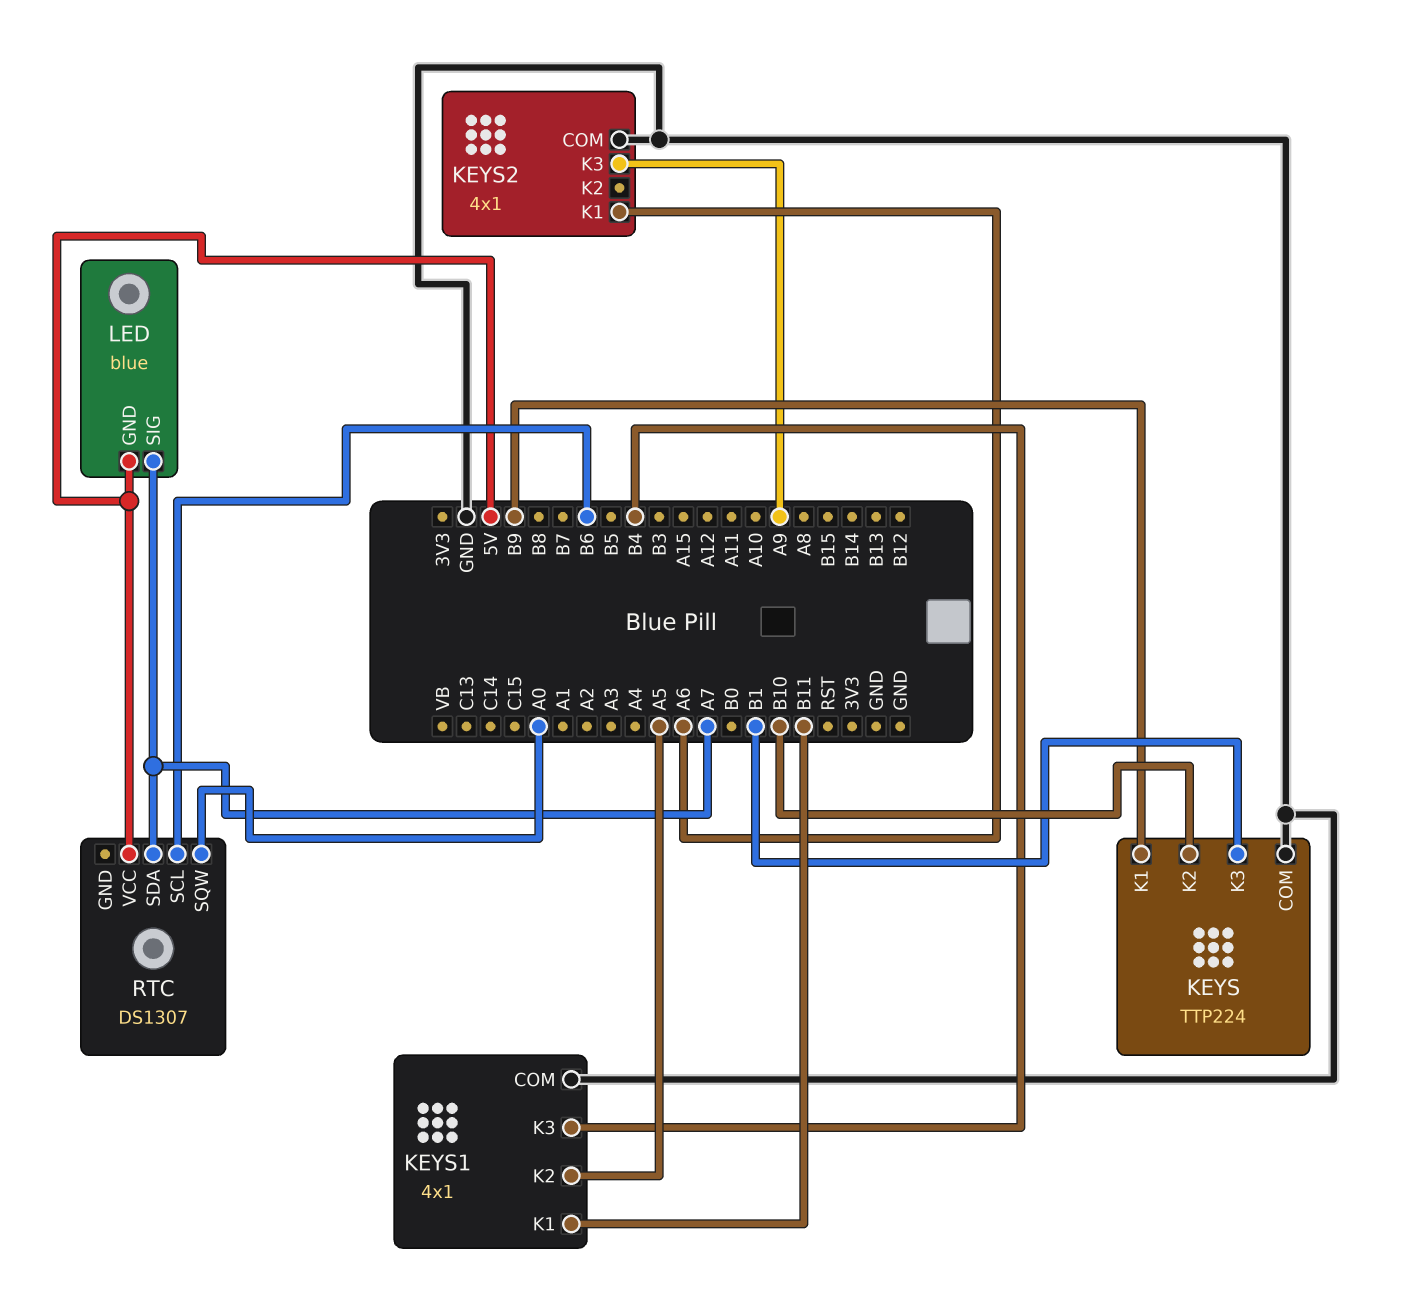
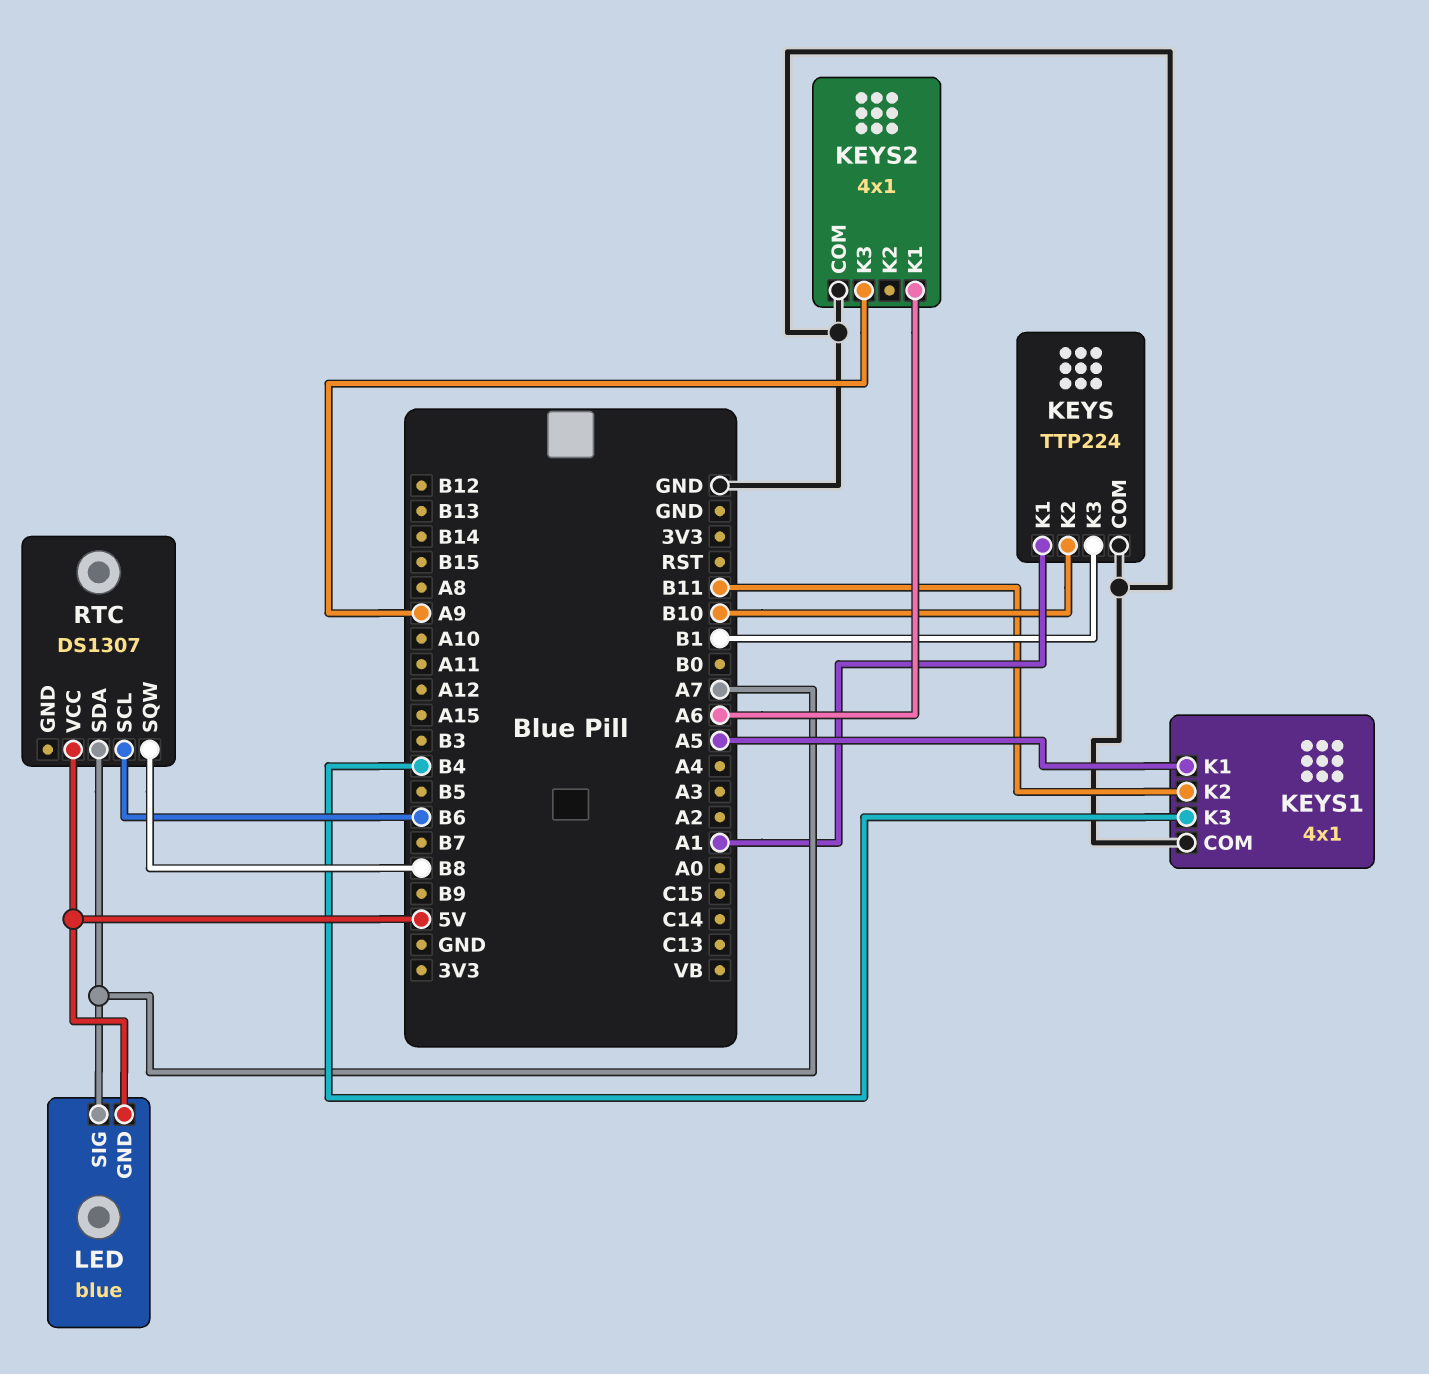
KEYS pin K1: B9 -> A1
KEYS1 pin K1: B11 -> A5
KEYS1 pin K2: A5 -> B11
RTC pin SQW: A0 -> B8

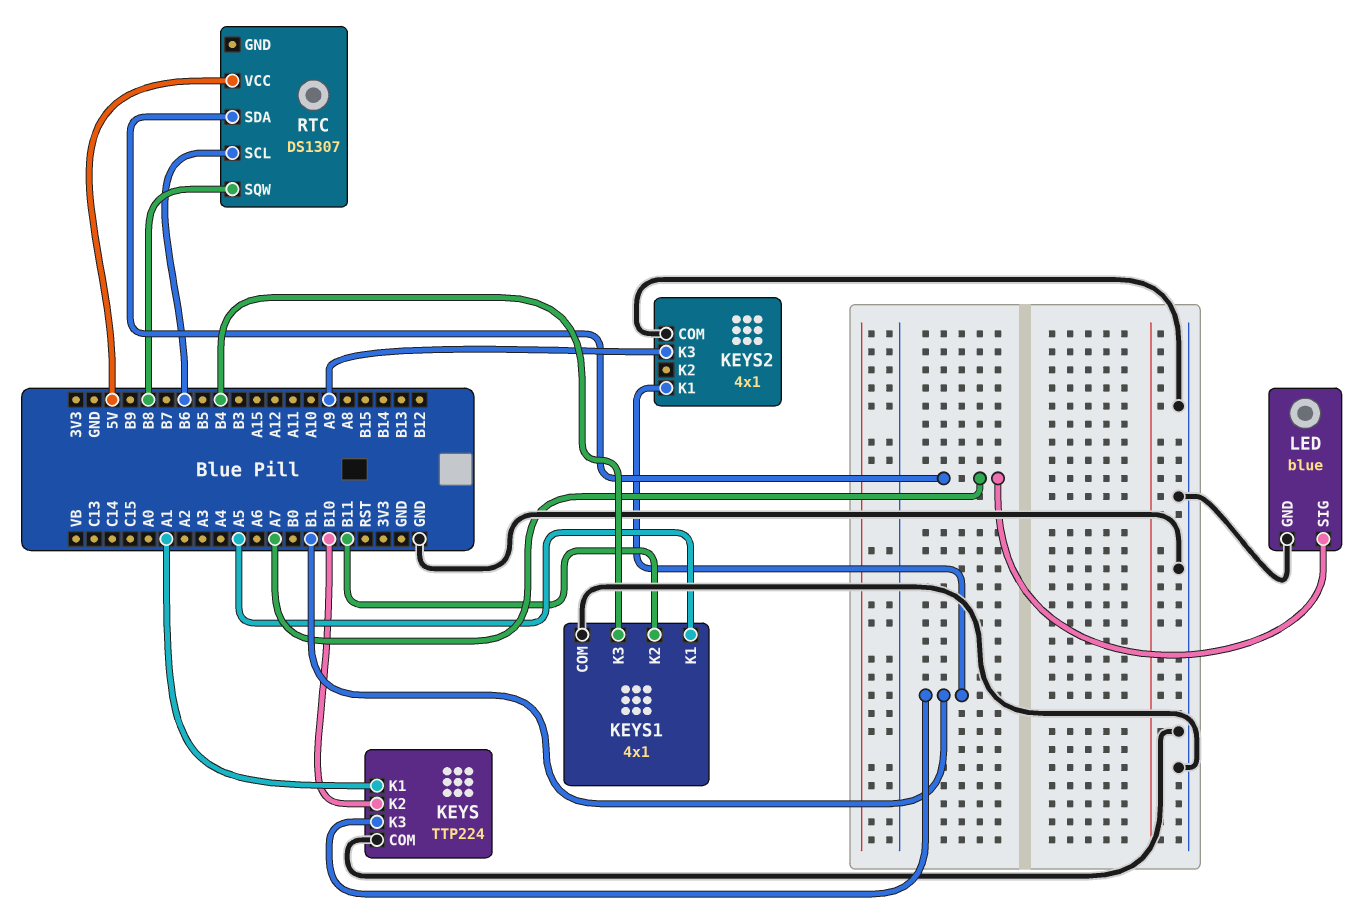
KEYS2 pin K1: A6 -> B1
LED pin GND: 5V -> GND

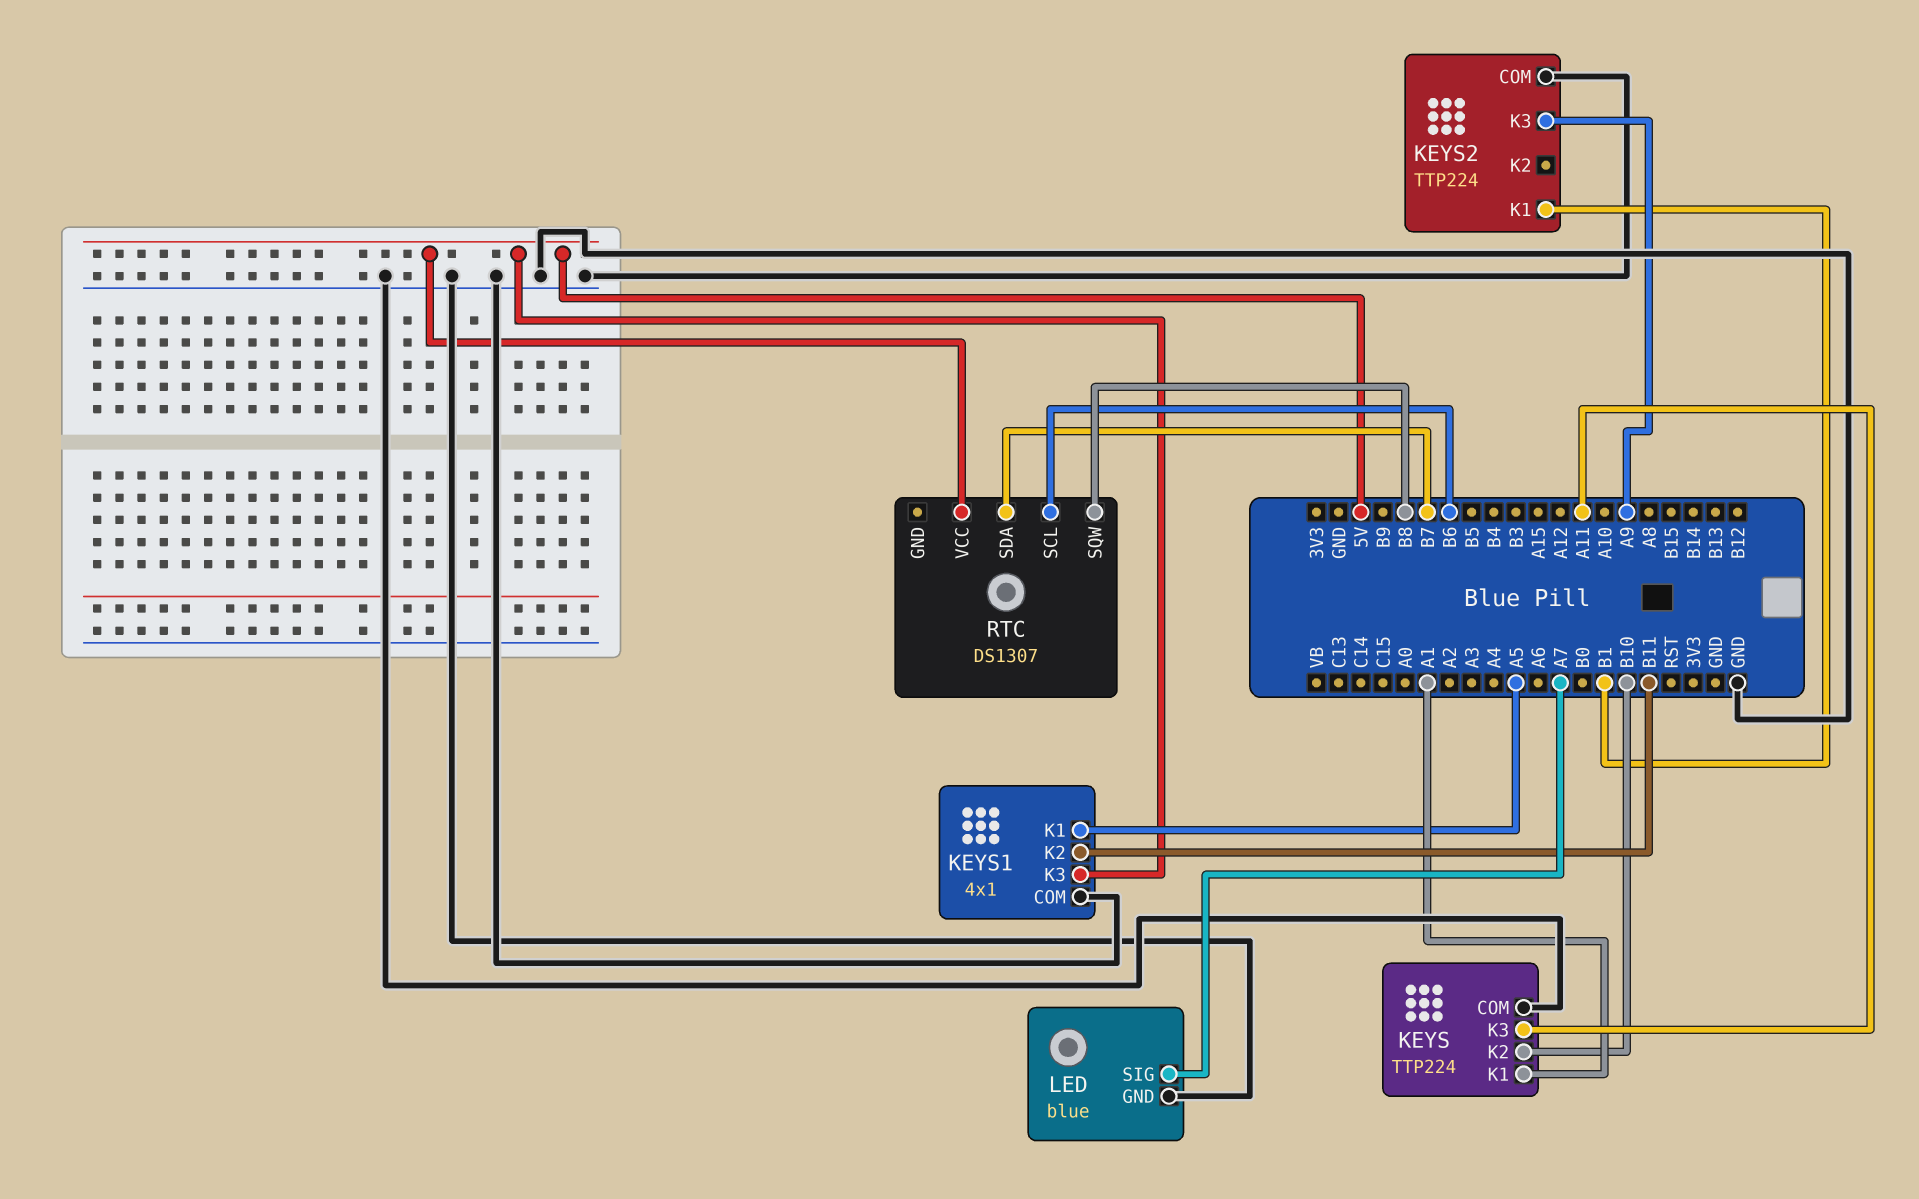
KEYS pin K3: B1 -> A11
KEYS1 pin K3: B4 -> 5V
KEYS2: 4x1 -> TTP224
RTC pin SDA: A7 -> B7

